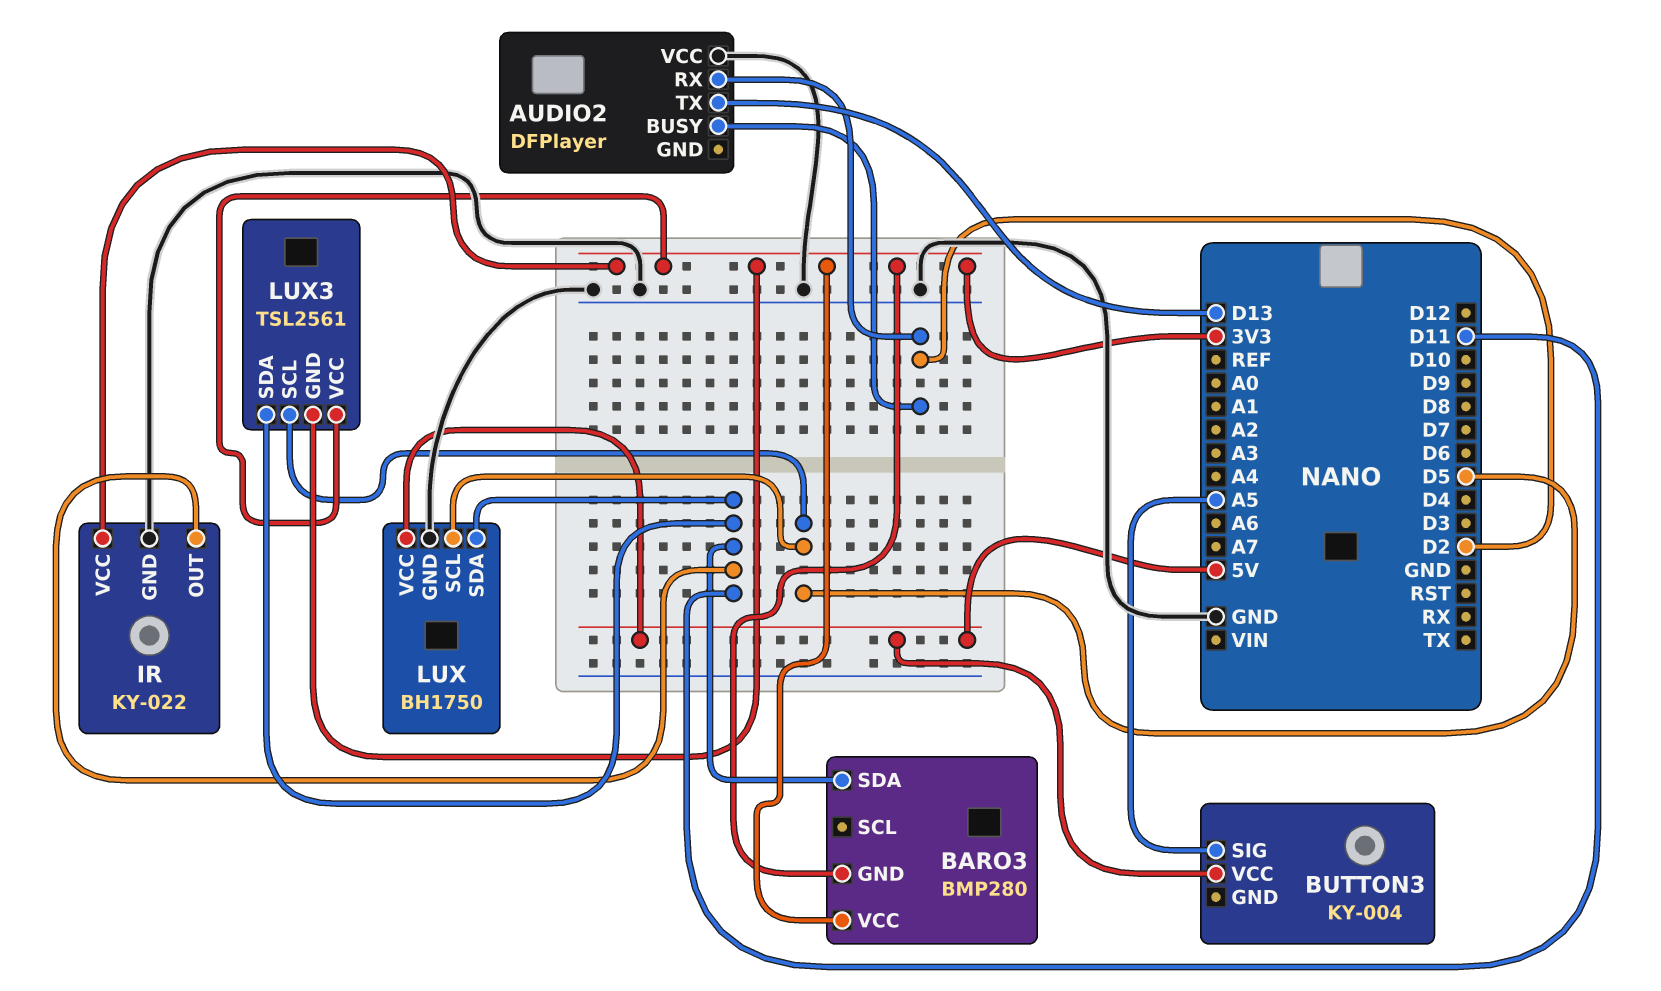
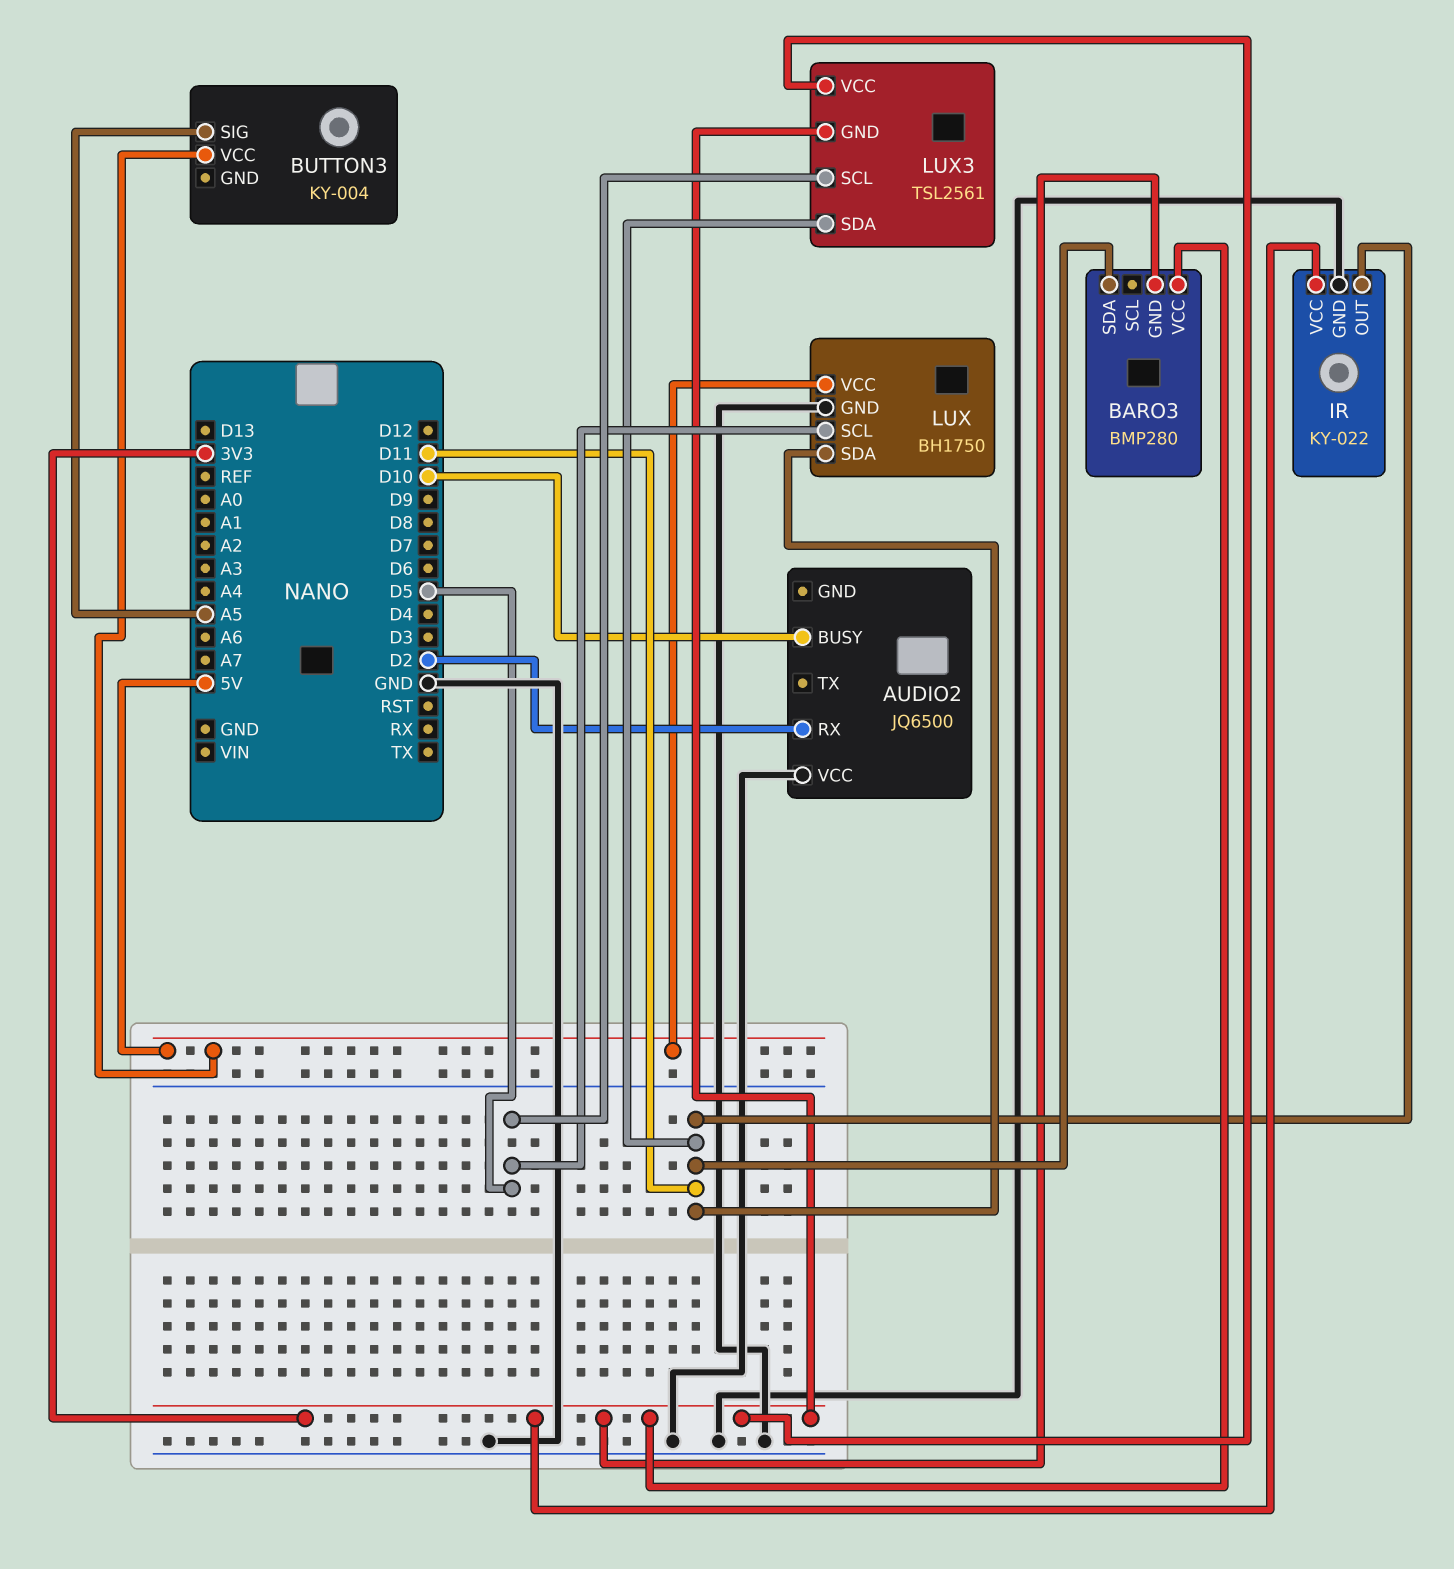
AUDIO2: DFPlayer -> JQ6500
AUDIO2 pin BUSY: D2 -> D10
AUDIO2 pin TX: D13 -> none

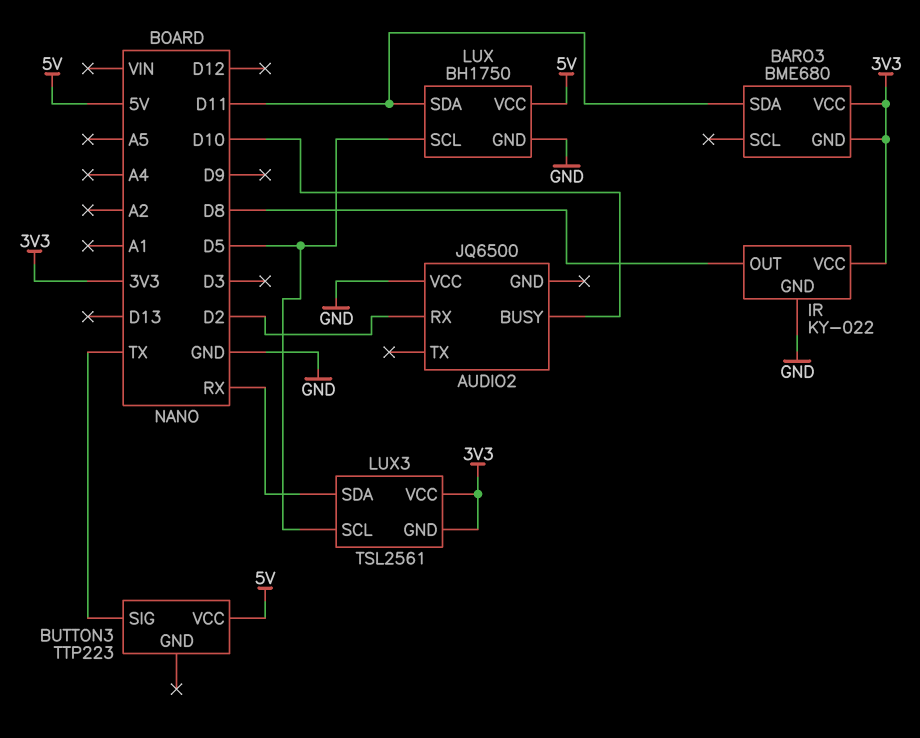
BARO3: BMP280 -> BME680
BUTTON3: KY-004 -> TTP223
BUTTON3 pin SIG: A5 -> TX
IR pin OUT: D11 -> D8
LUX3 pin SDA: D11 -> RX

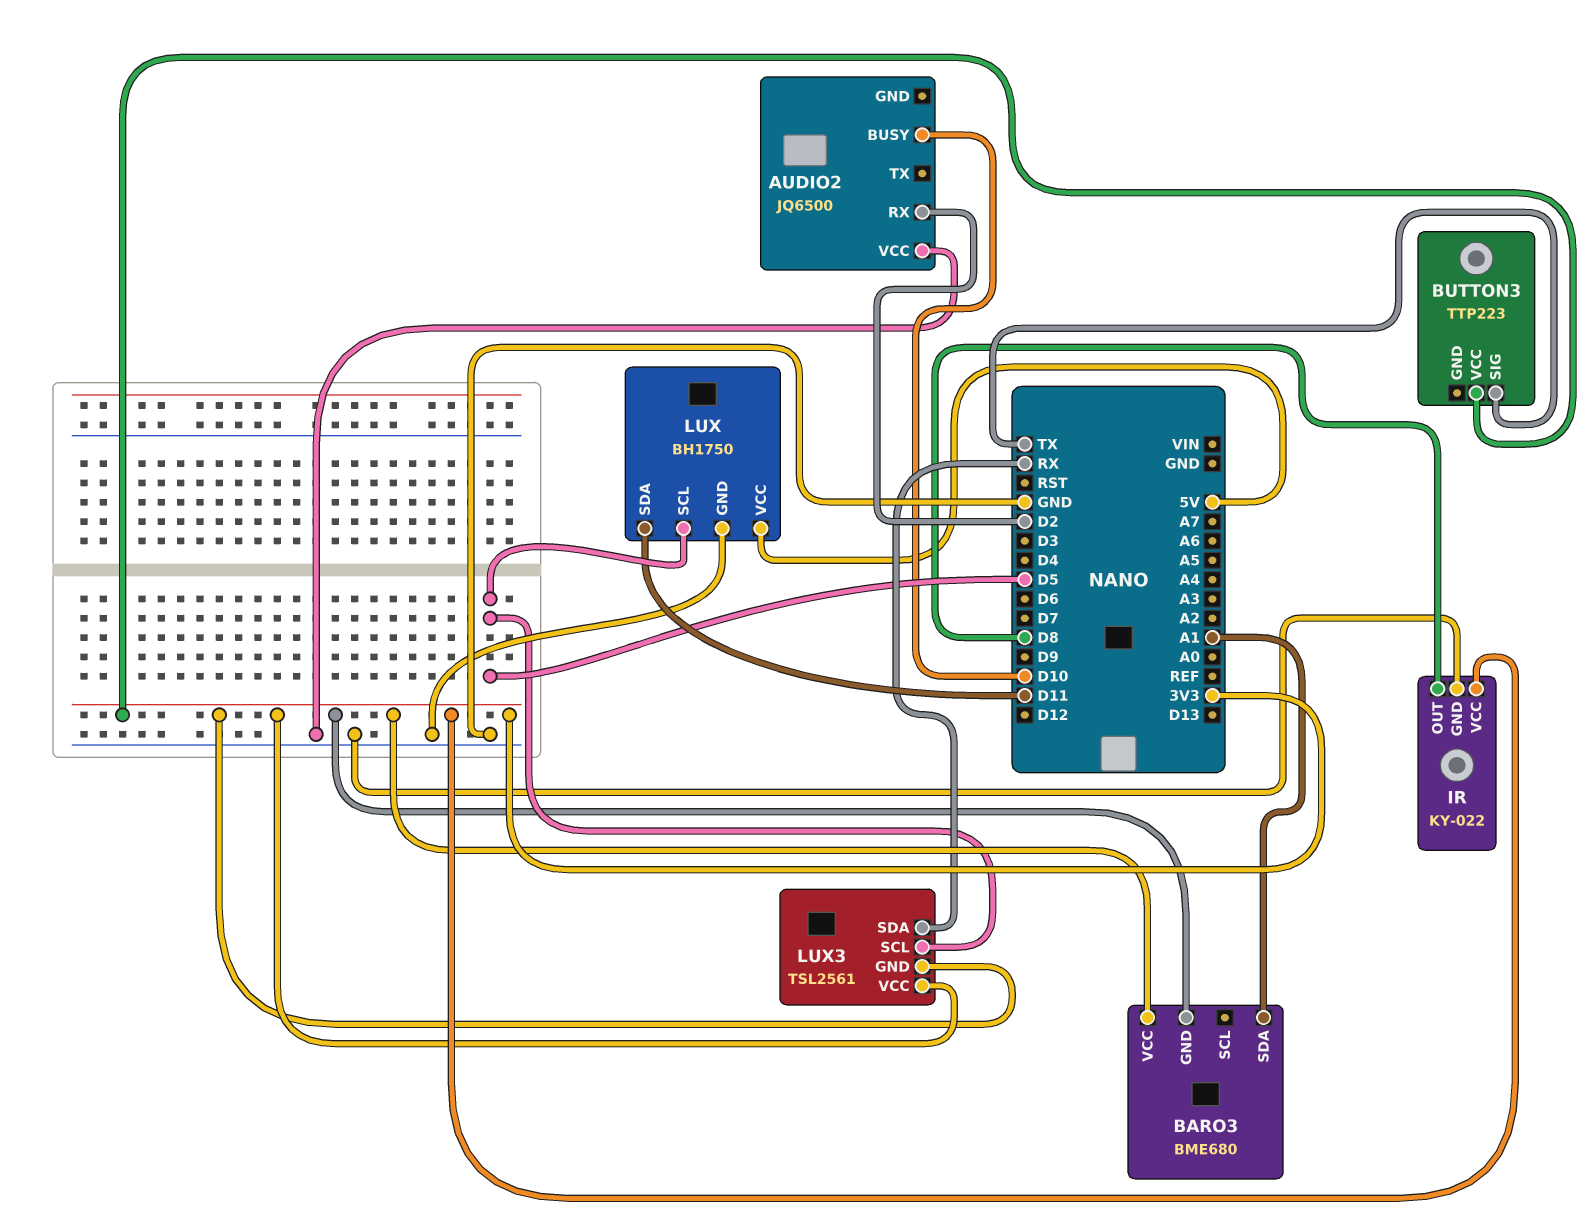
BARO3 pin SDA: D11 -> A1
BUTTON3 pin VCC: 5V -> 3V3

